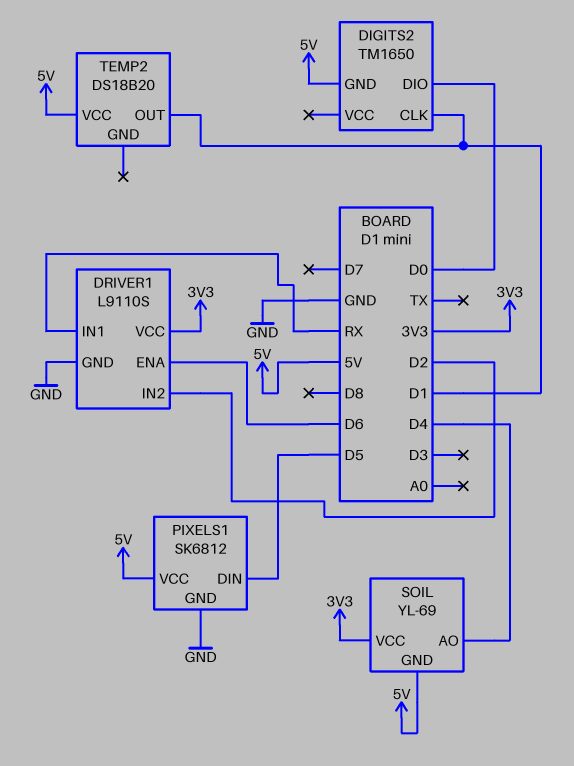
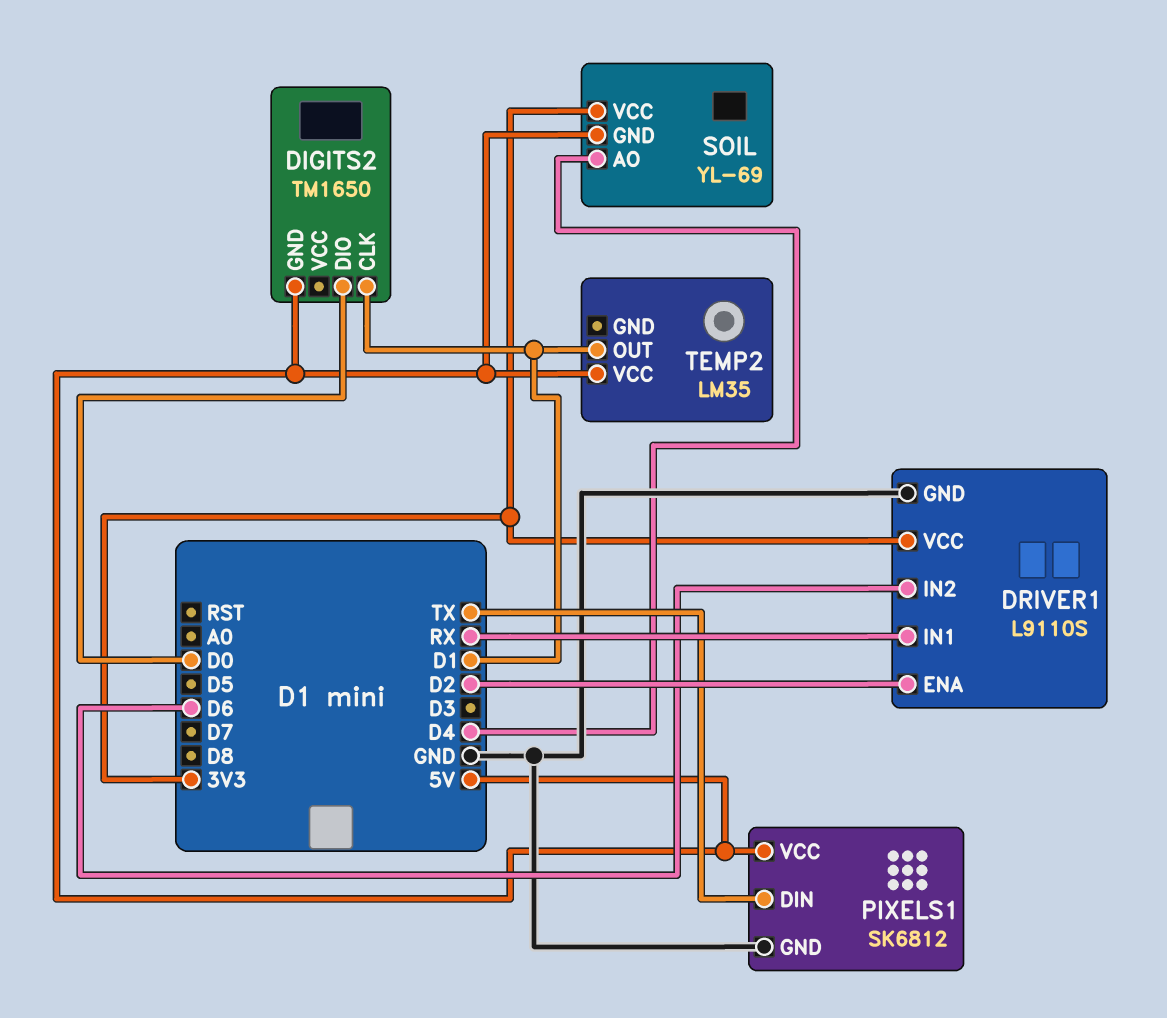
DRIVER1 pin ENA: D6 -> D2
DRIVER1 pin IN2: D2 -> D6
PIXELS1 pin DIN: D5 -> TX
TEMP2: DS18B20 -> LM35

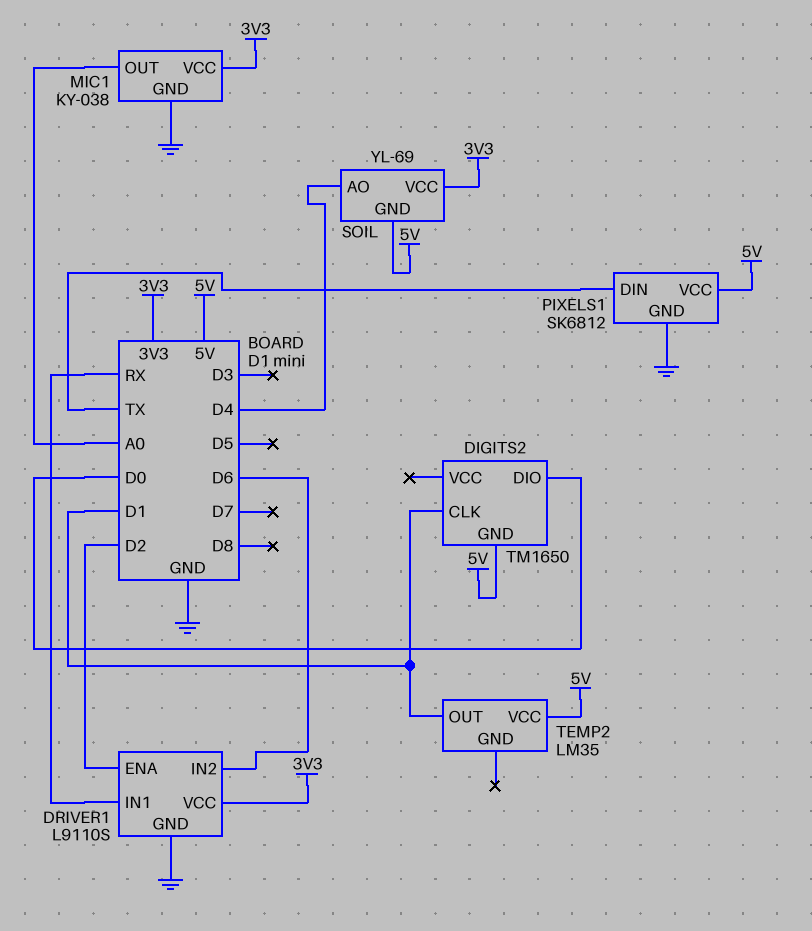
MIC1: none -> KY-038
MIC1 pin GND: none -> GND
MIC1 pin OUT: none -> A0
MIC1 pin VCC: none -> 3V3

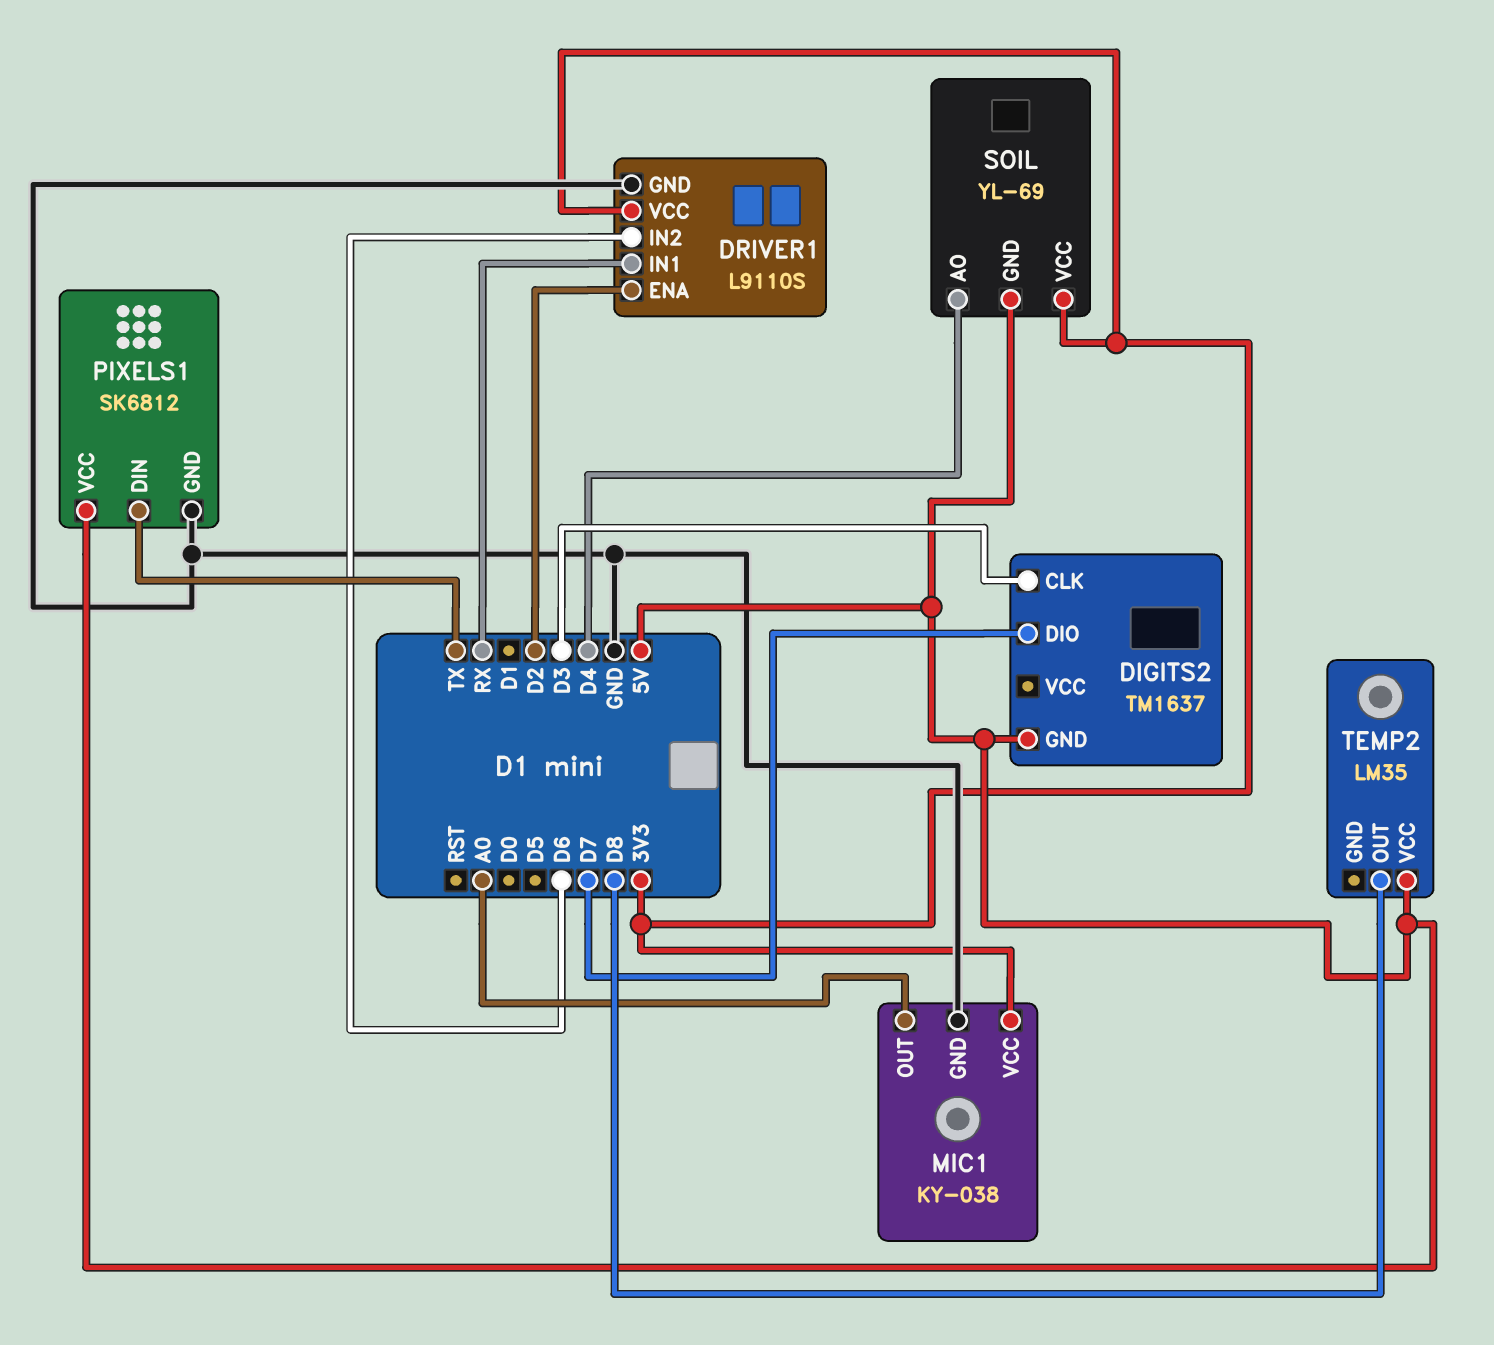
DIGITS2: TM1650 -> TM1637
DIGITS2 pin CLK: D1 -> D3
DIGITS2 pin DIO: D0 -> D7
TEMP2 pin OUT: D1 -> D8

